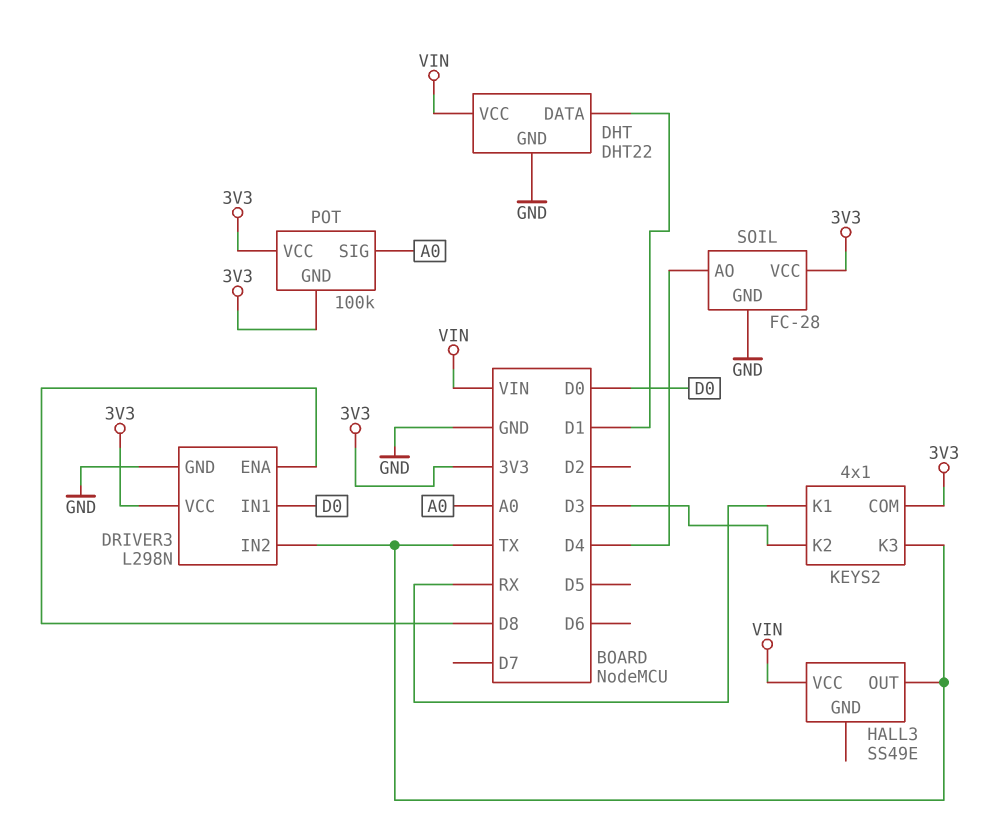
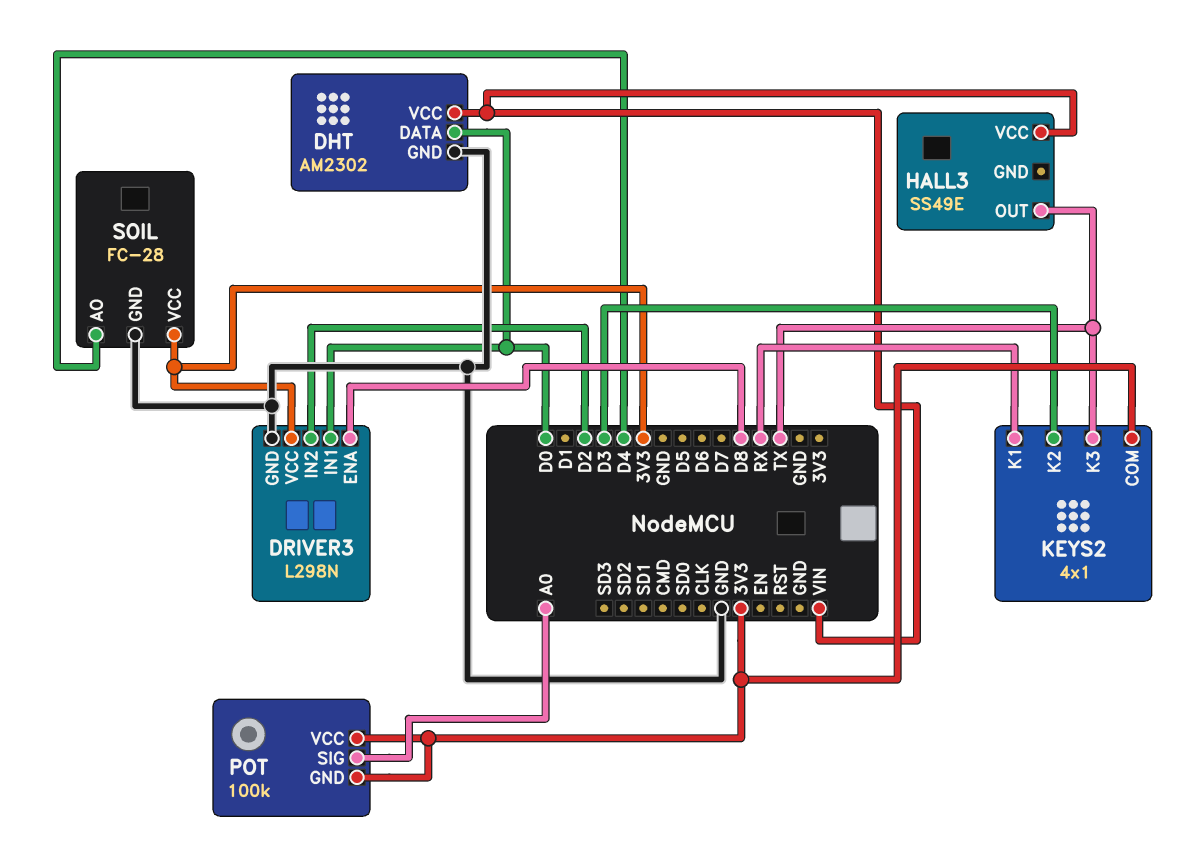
DHT: DHT22 -> AM2302
DHT pin DATA: D1 -> D0
DRIVER3 pin IN2: TX -> D2

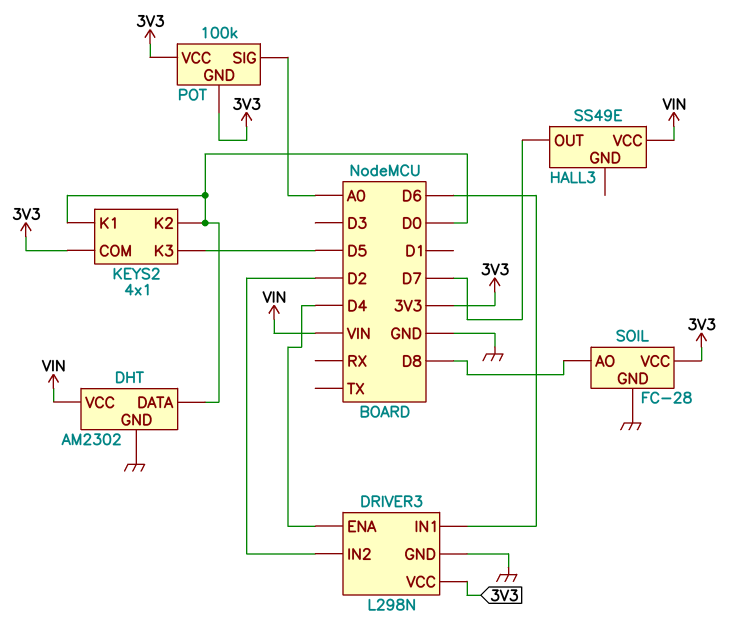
DRIVER3 pin ENA: D8 -> D4
DRIVER3 pin IN1: D0 -> D6
HALL3 pin OUT: TX -> D7
KEYS2 pin K1: RX -> D0
KEYS2 pin K2: D3 -> D0
KEYS2 pin K3: TX -> D5
SOIL pin AO: D4 -> D8

